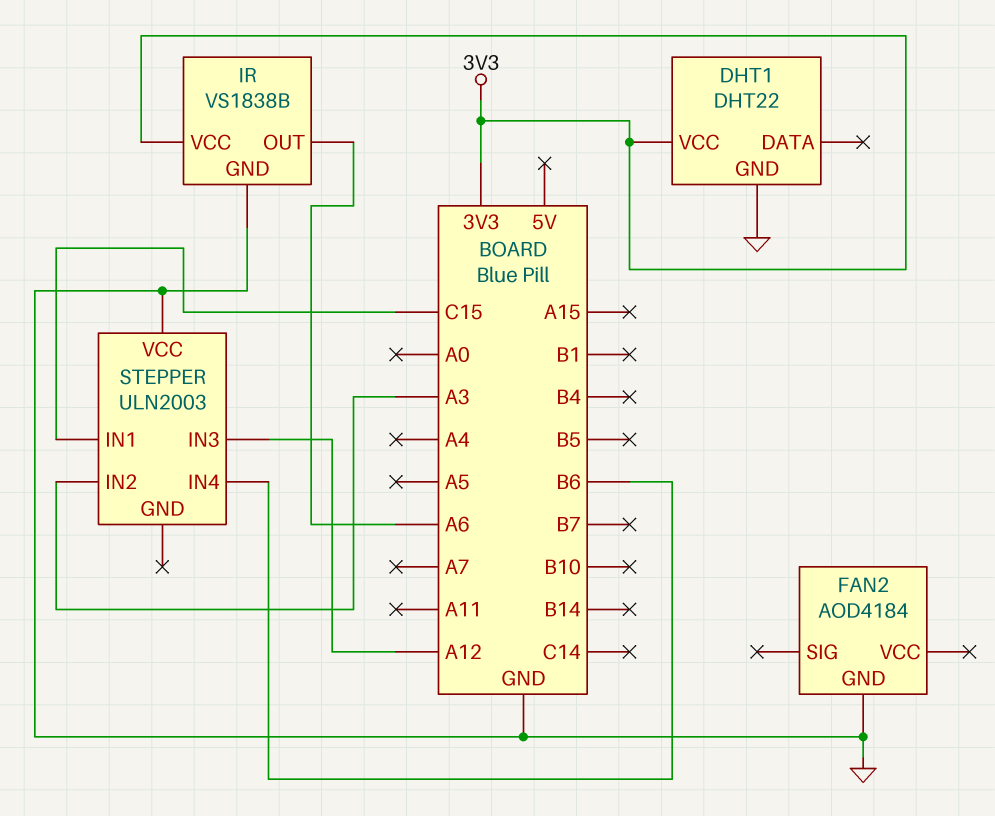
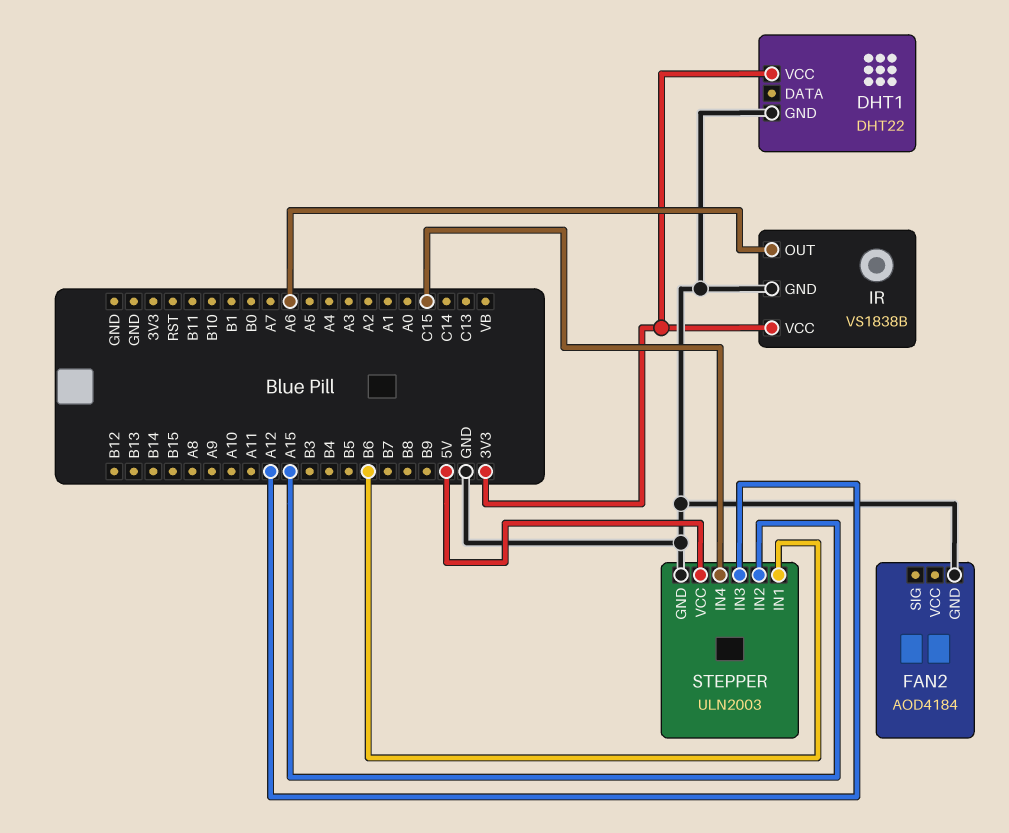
STEPPER pin GND: none -> GND
STEPPER pin IN1: C15 -> B6
STEPPER pin IN2: A3 -> A15
STEPPER pin IN4: B6 -> C15
STEPPER pin VCC: GND -> 5V

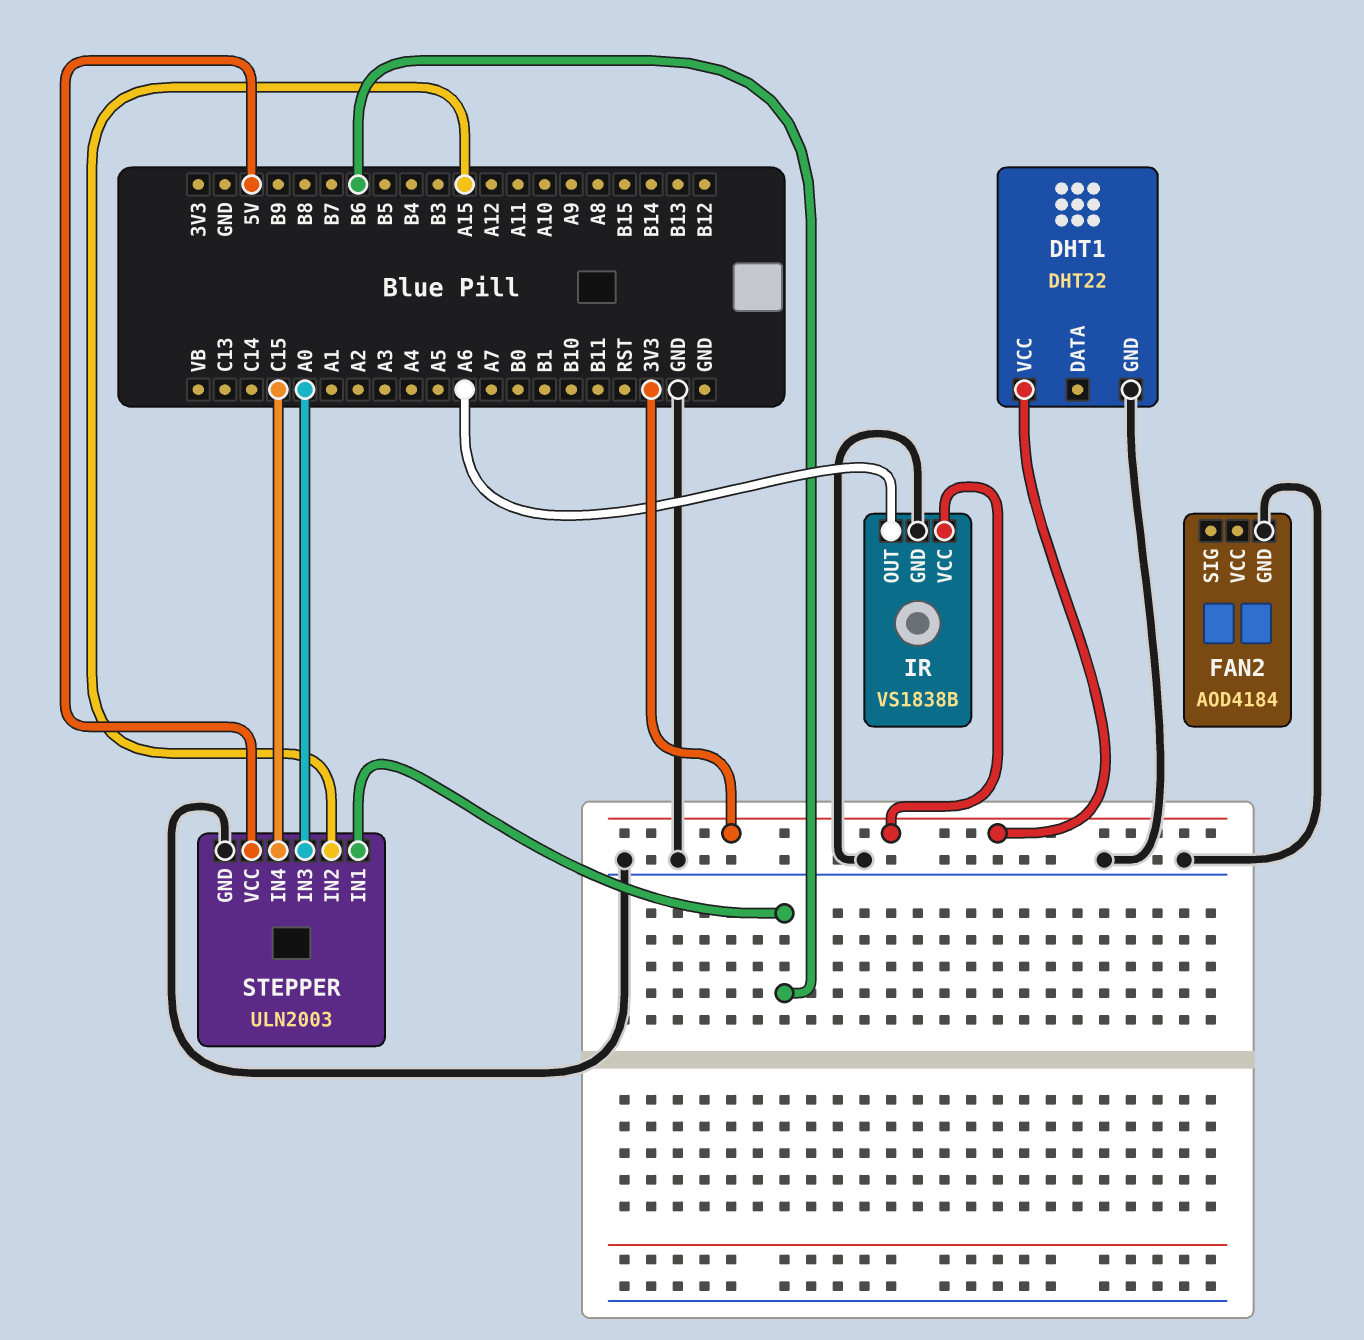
STEPPER pin IN3: A12 -> A0

